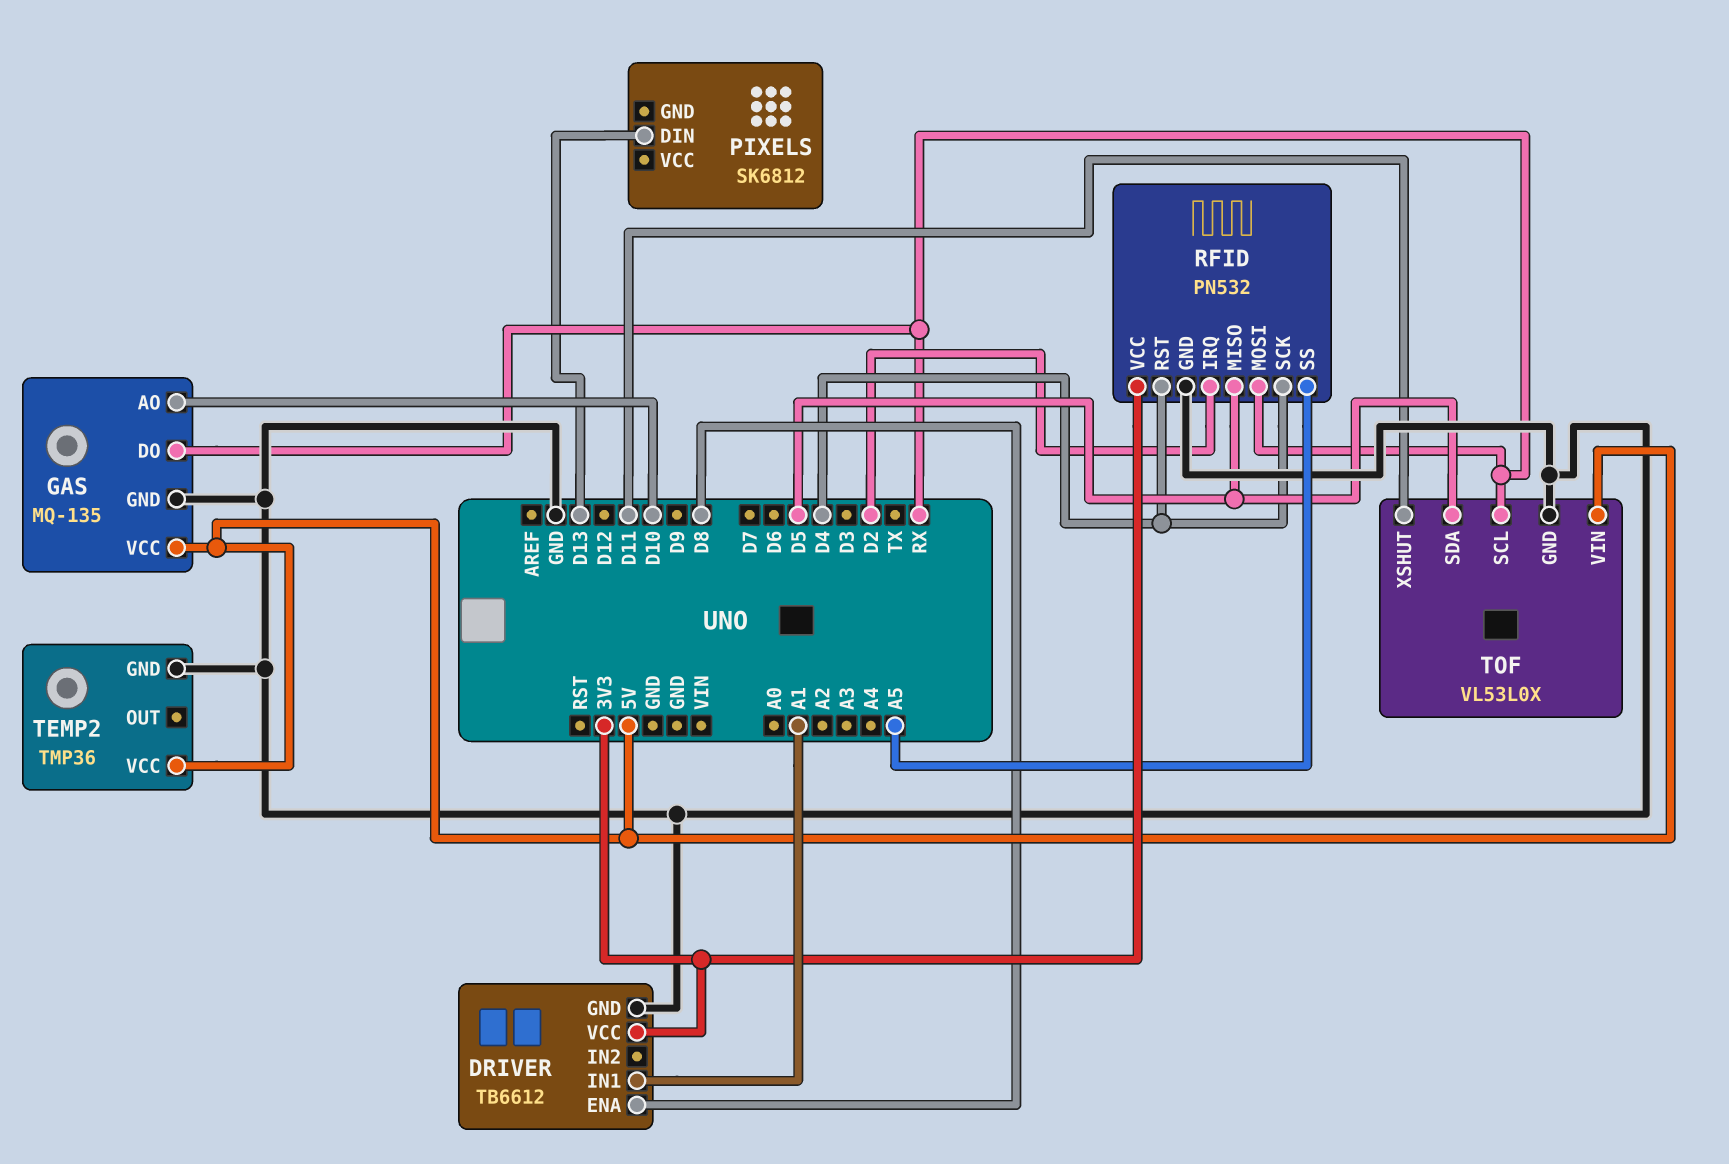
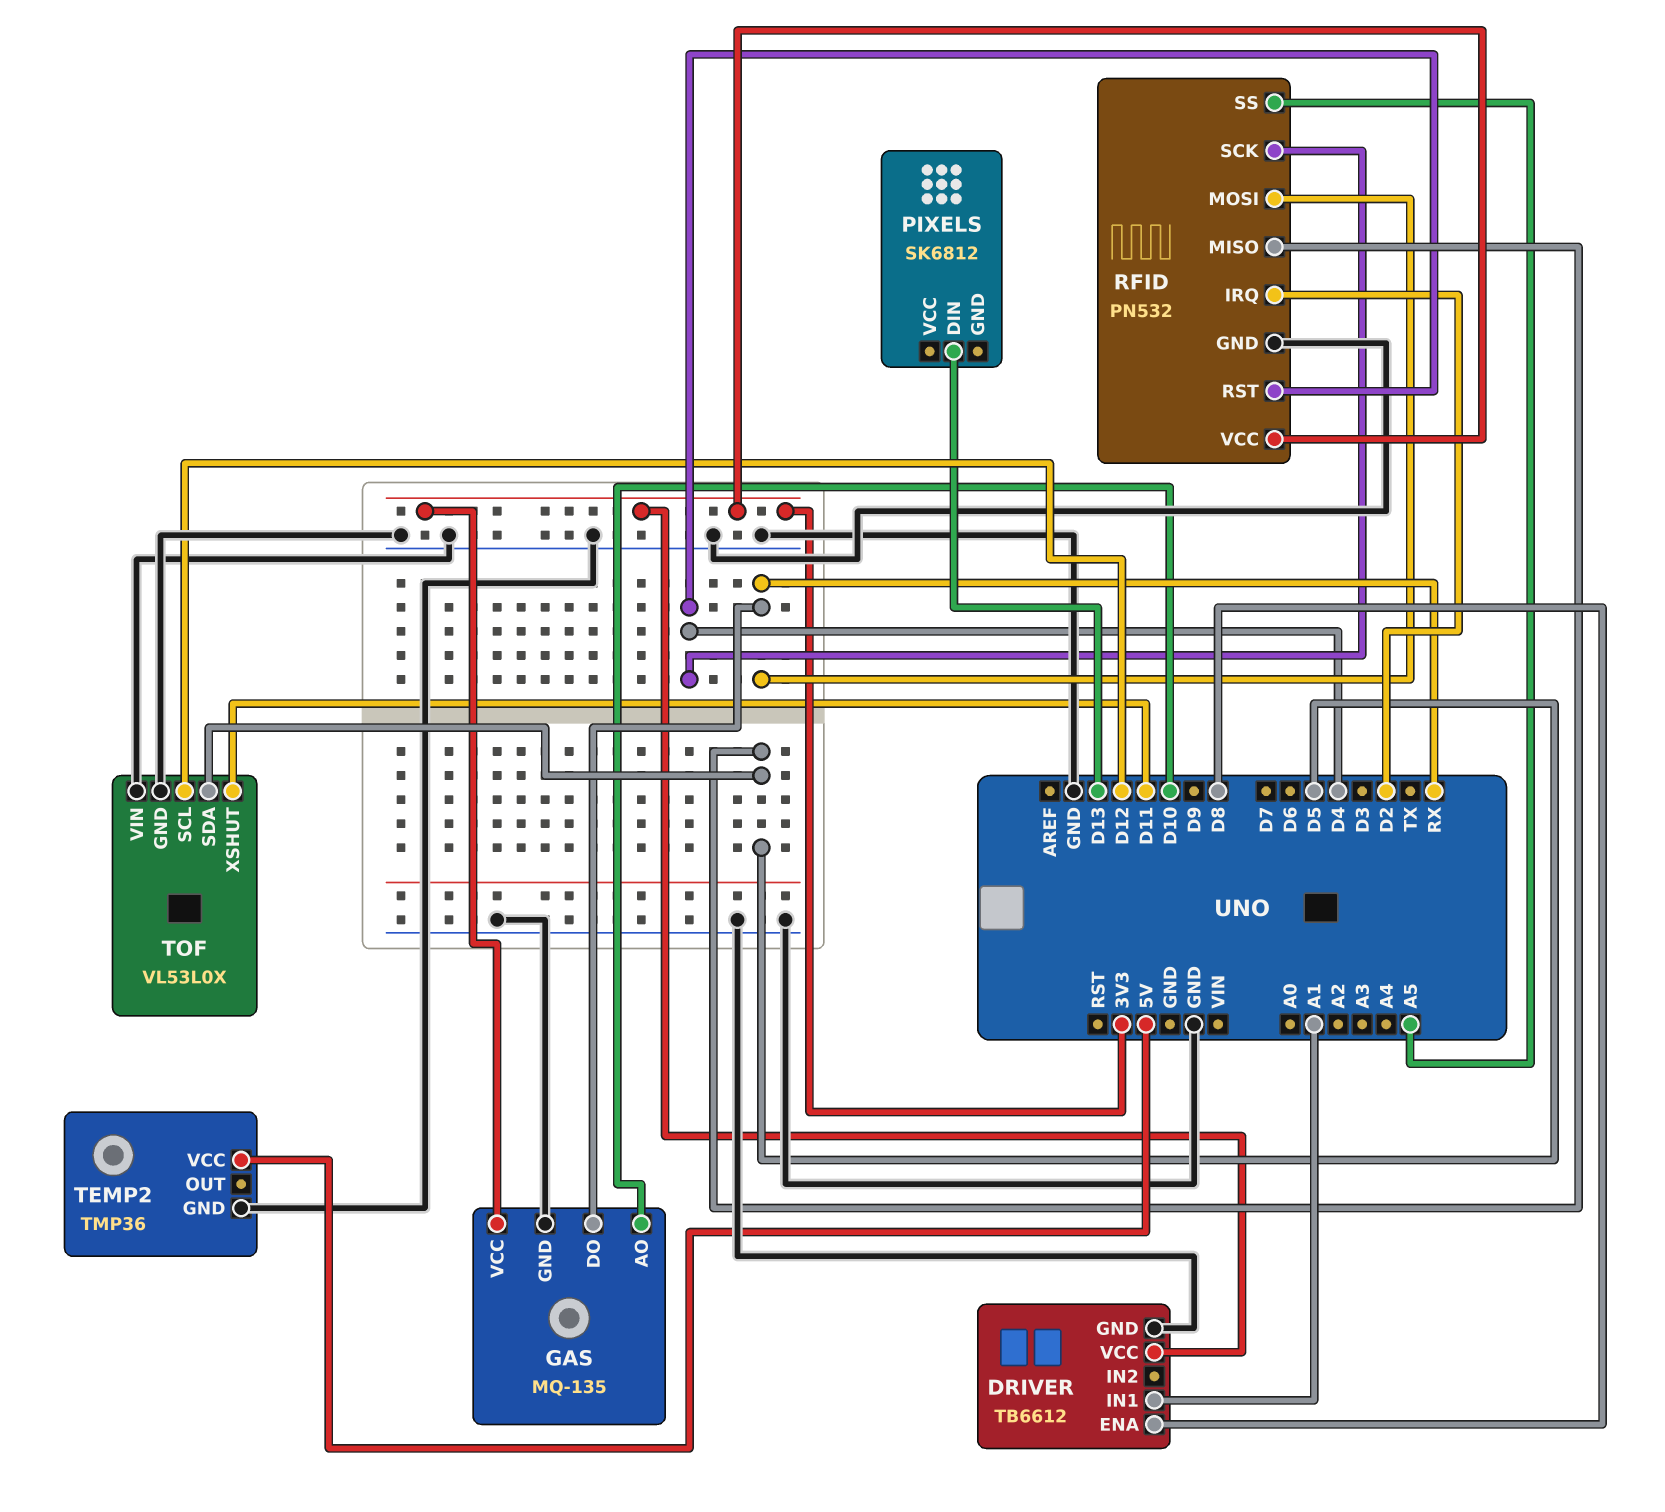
GAS pin VCC: 5V -> 3V3
TOF pin SCL: RX -> D12
TOF pin VIN: 5V -> GND

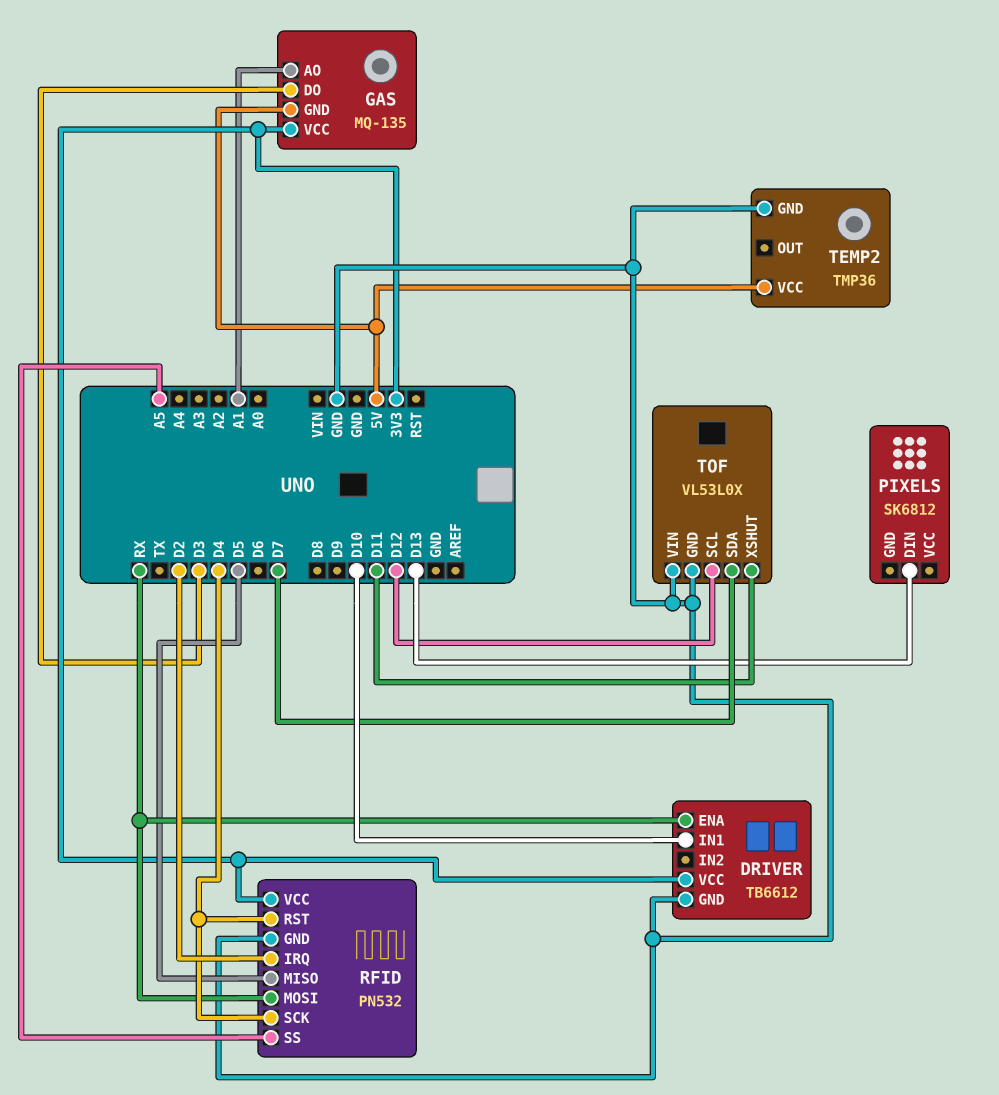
DRIVER pin ENA: D8 -> RX
DRIVER pin IN1: A1 -> D10
GAS pin AO: D10 -> A1
GAS pin DO: RX -> D3
GAS pin GND: GND -> 5V
TOF pin SDA: D5 -> D7

